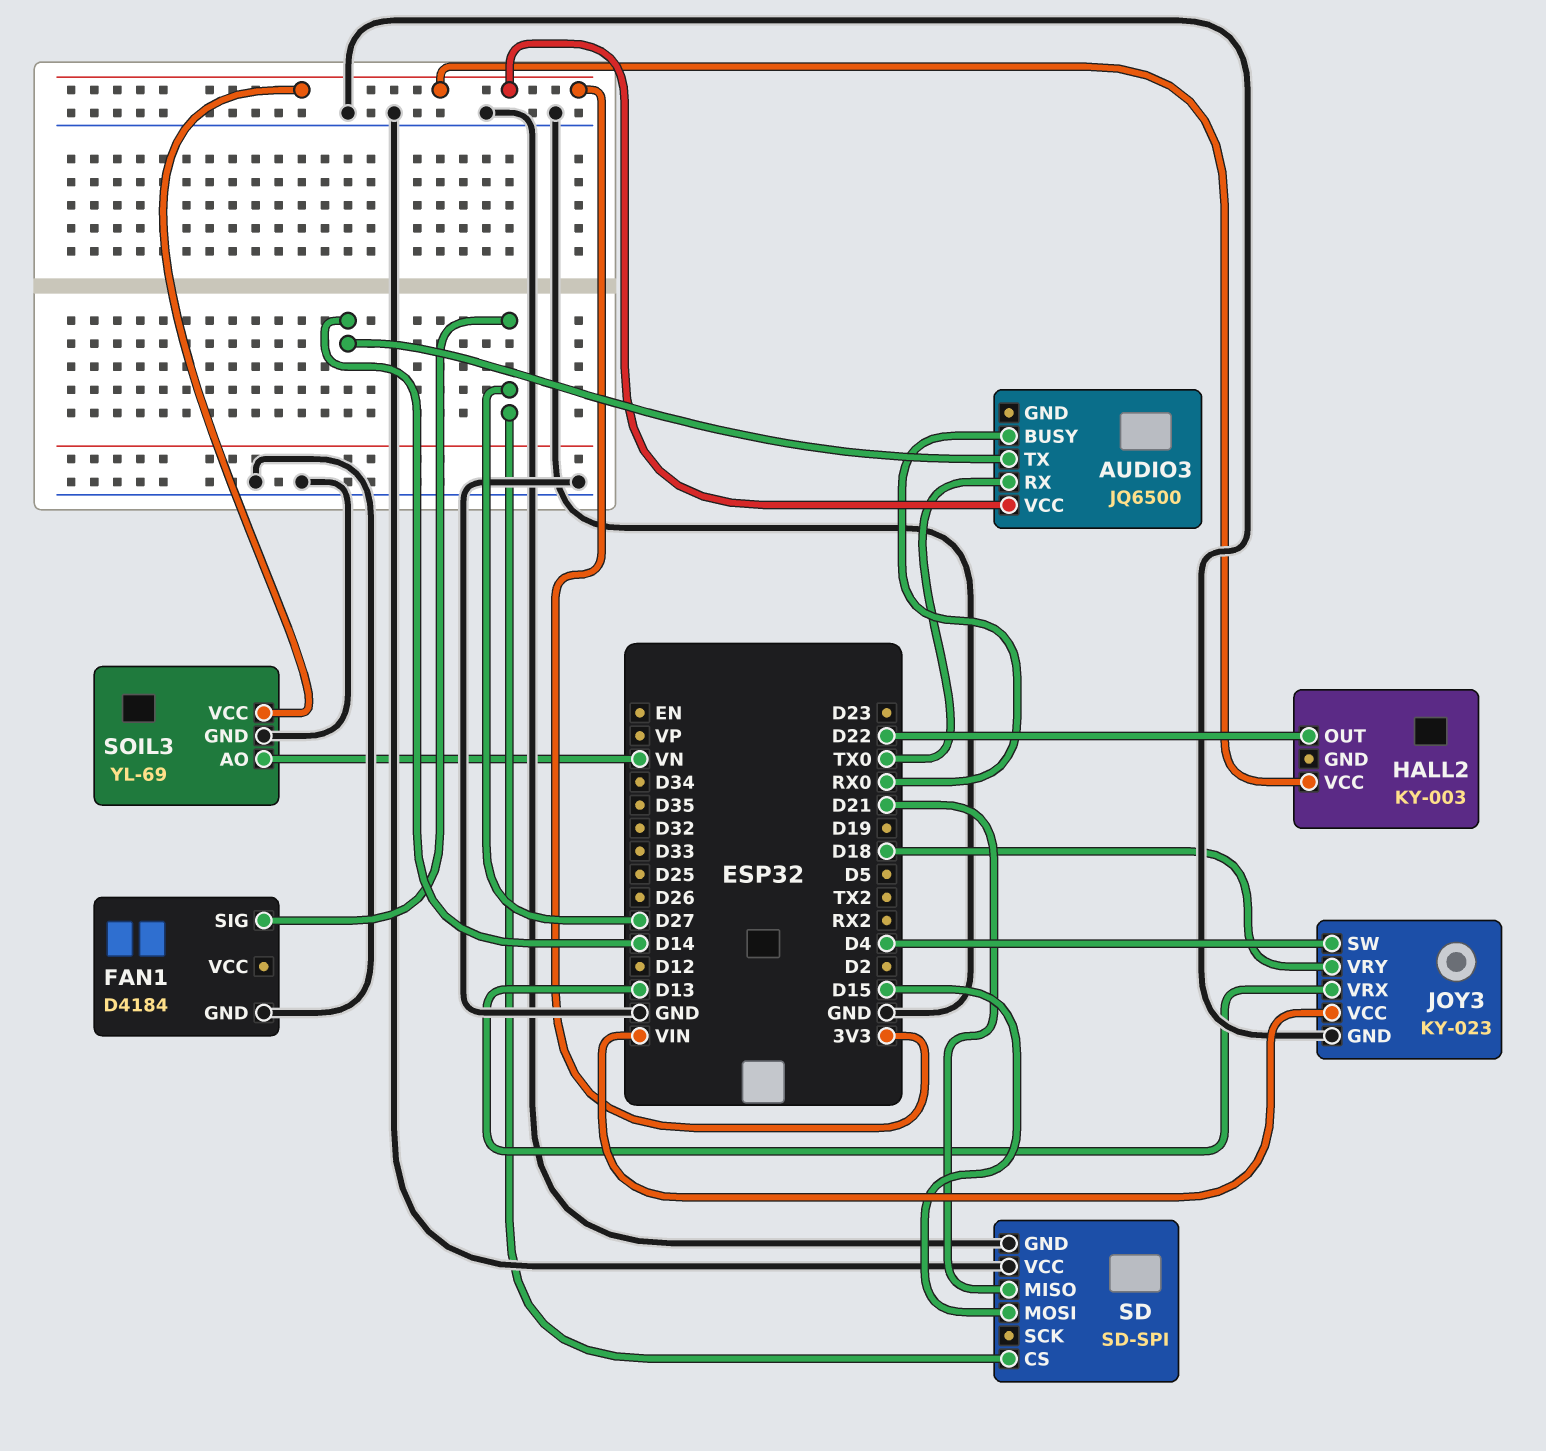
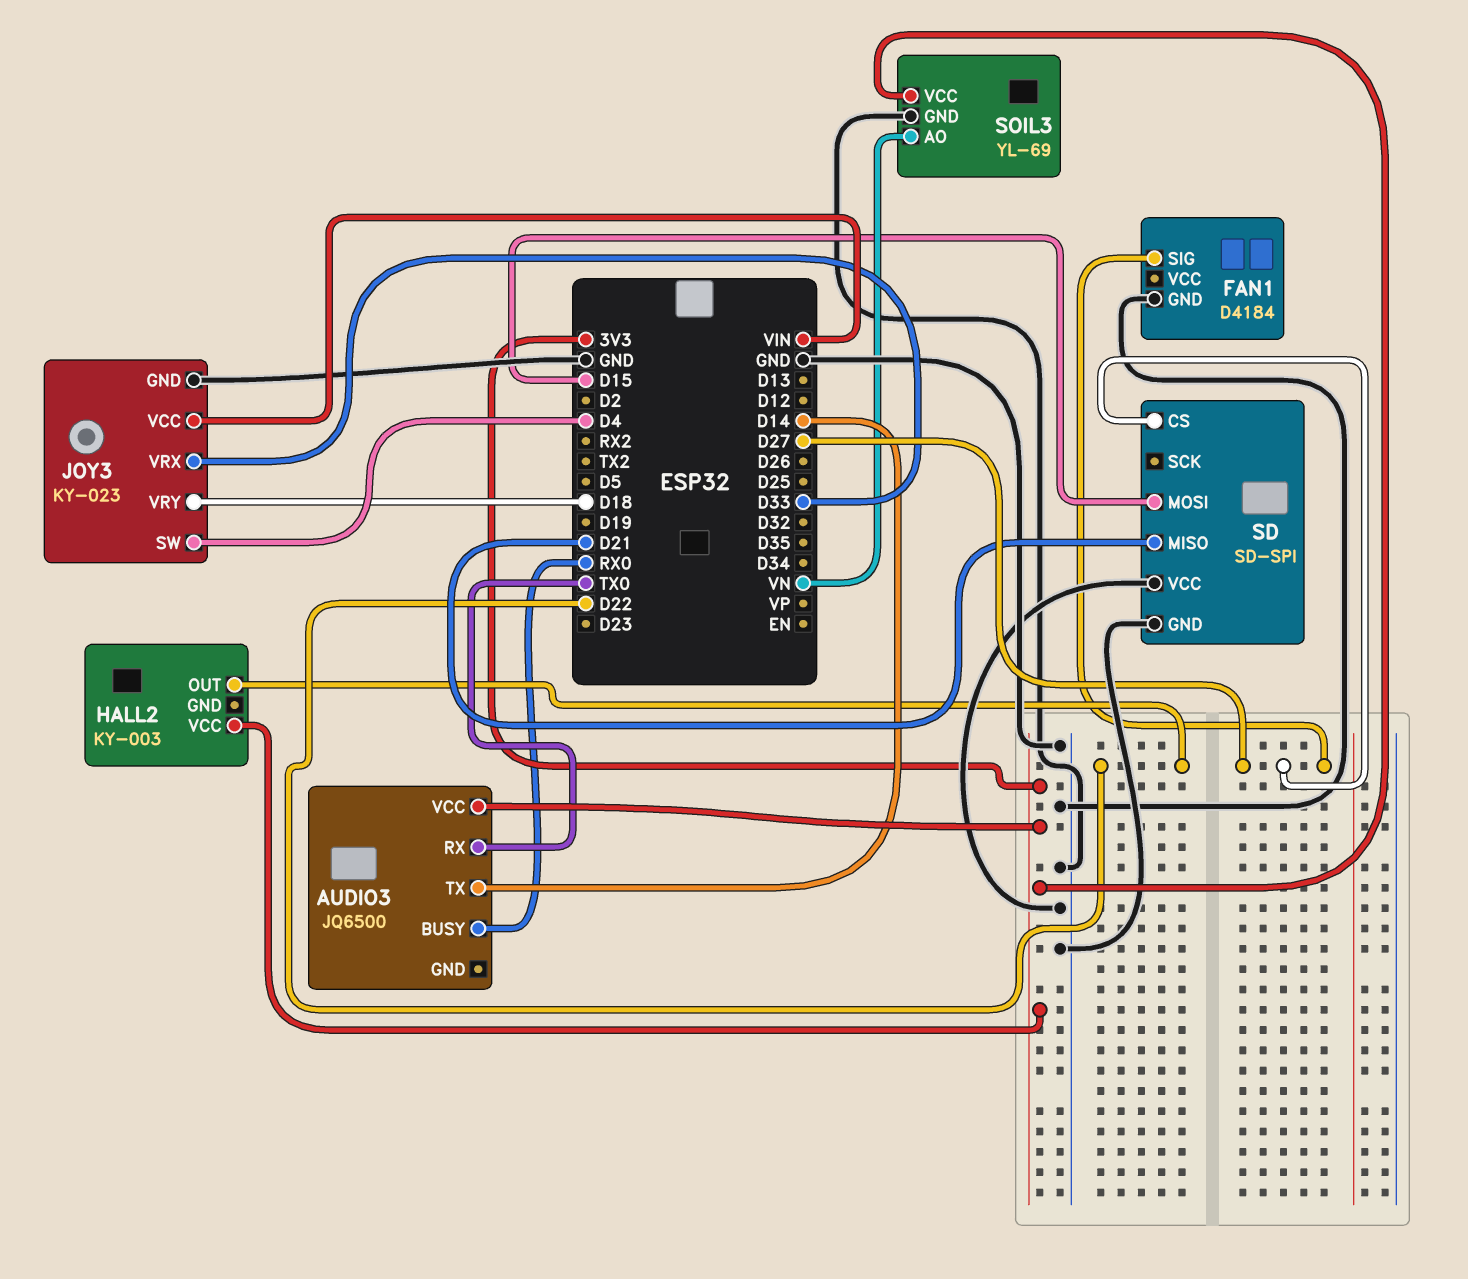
JOY3 pin VRX: D13 -> D33

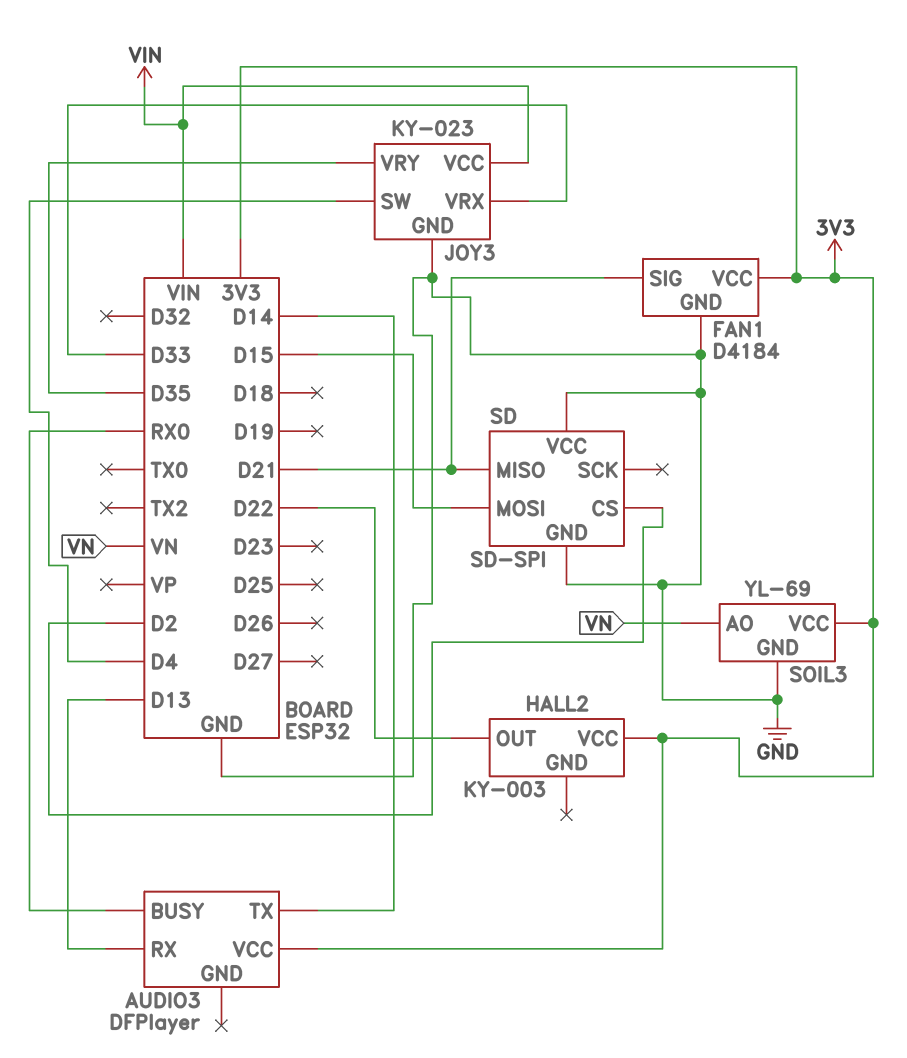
AUDIO3: JQ6500 -> DFPlayer
AUDIO3 pin RX: TX0 -> D13
FAN1 pin SIG: D27 -> D21
FAN1 pin VCC: none -> 3V3
JOY3 pin VRY: D18 -> D35
SD pin CS: D27 -> D2

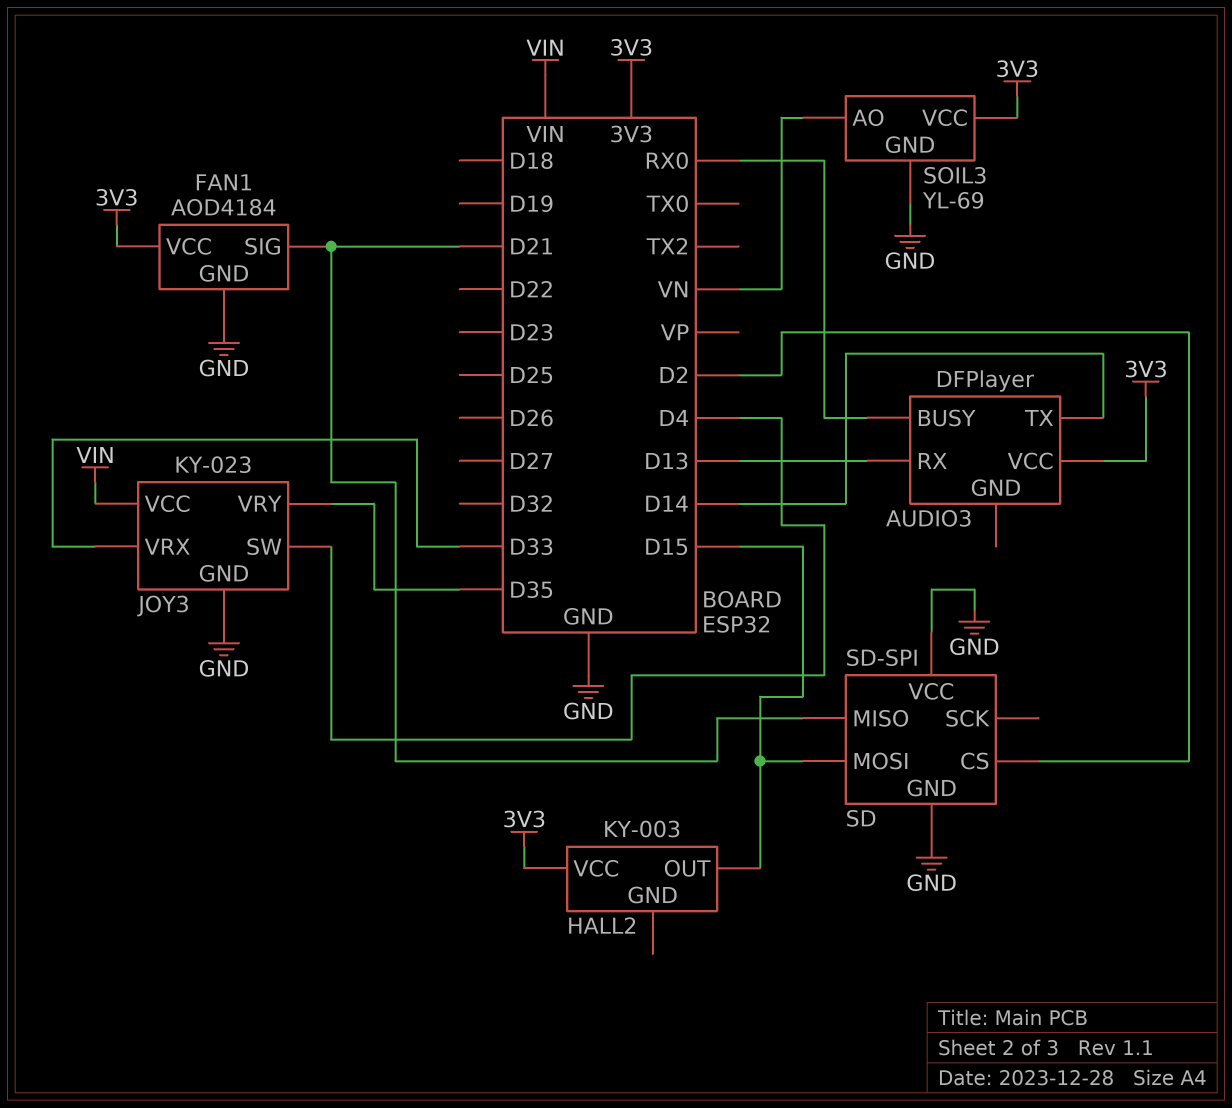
FAN1: D4184 -> AOD4184
HALL2 pin OUT: D22 -> D15

